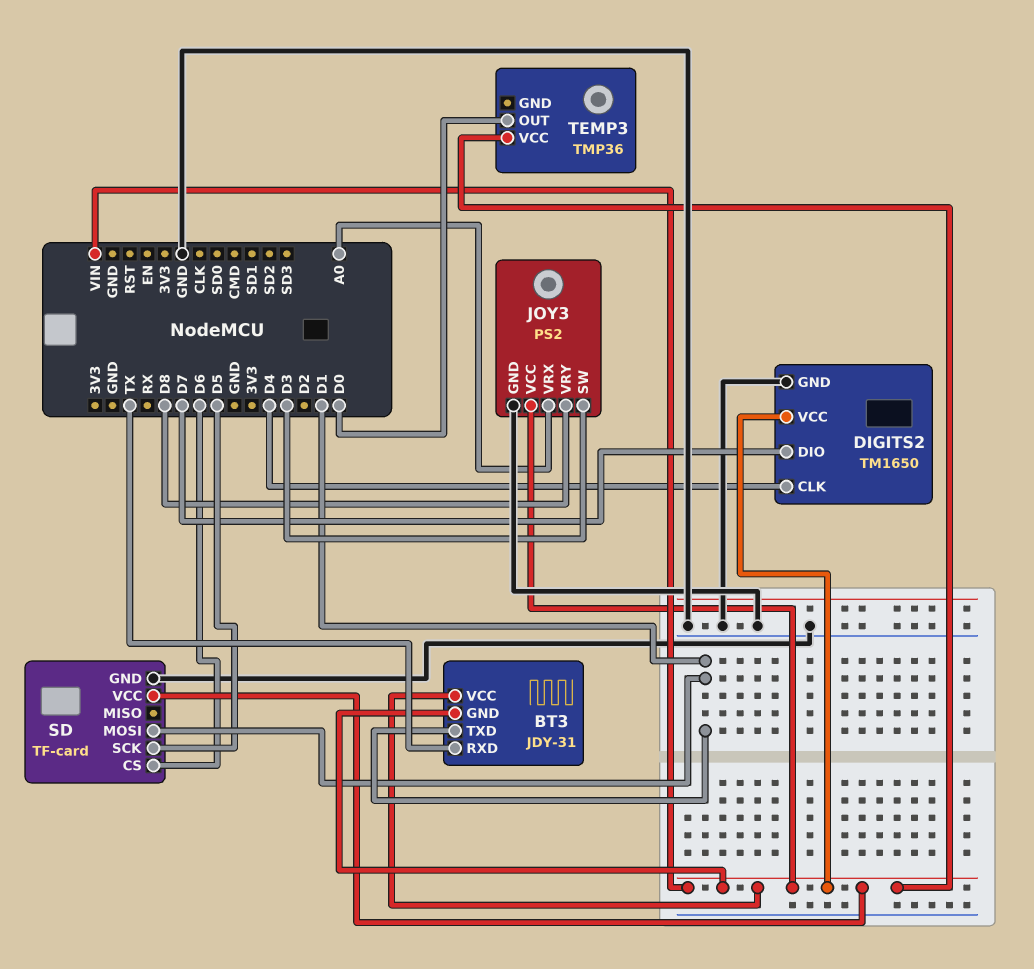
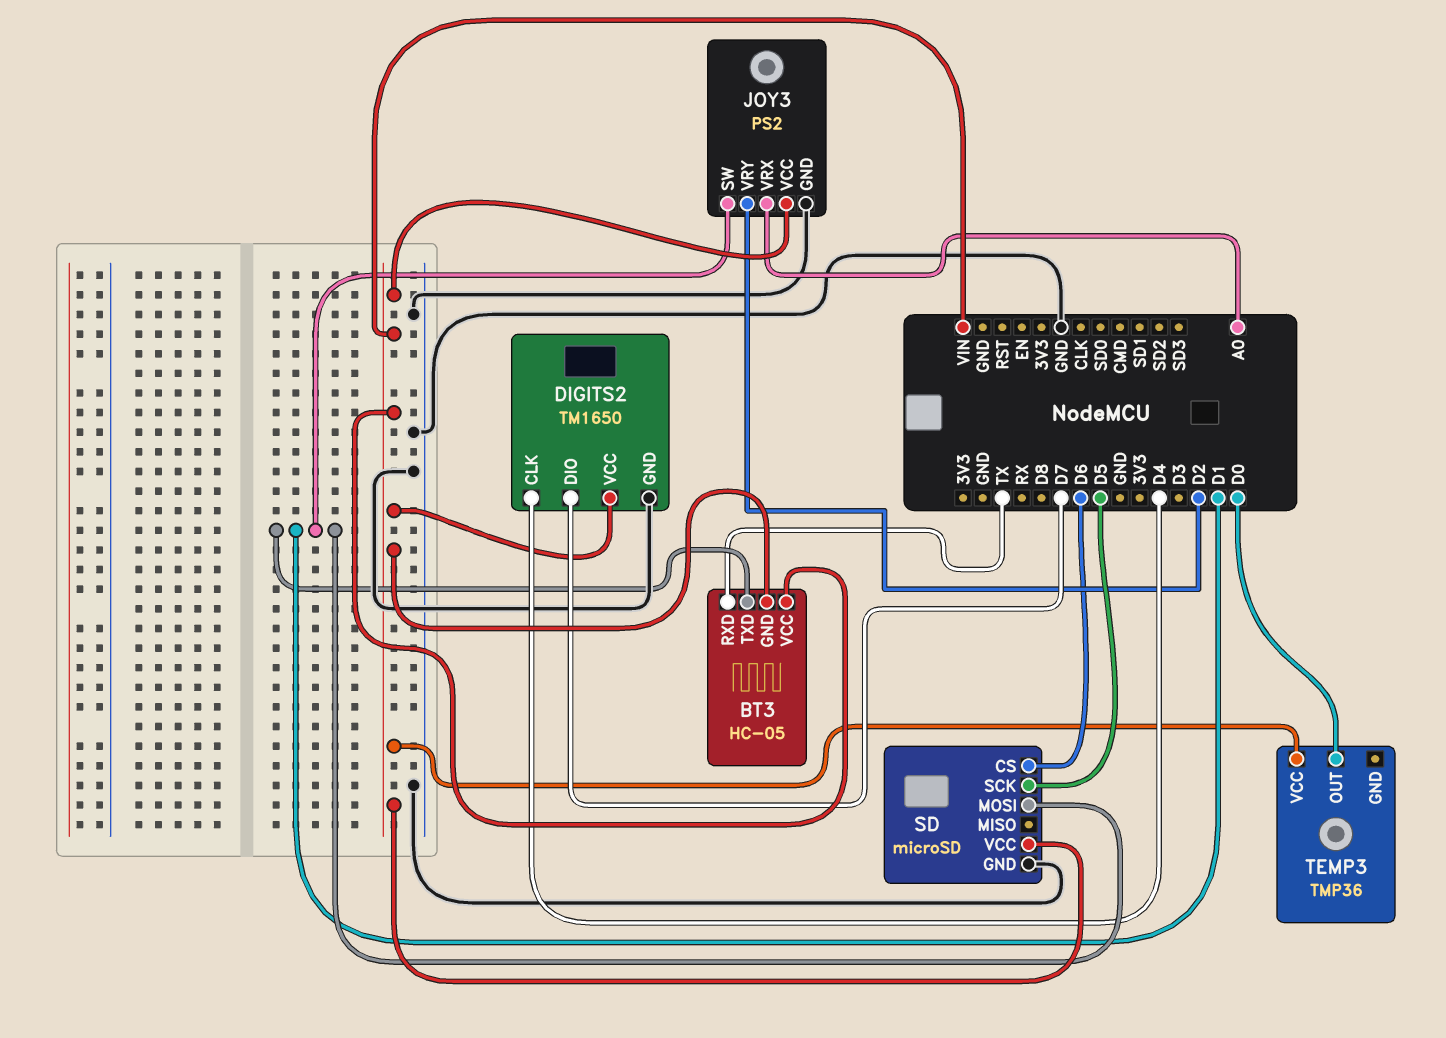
BT3: JDY-31 -> HC-05
JOY3 pin SW: D3 -> D1
JOY3 pin VRY: D8 -> D2
SD: TF-card -> microSD

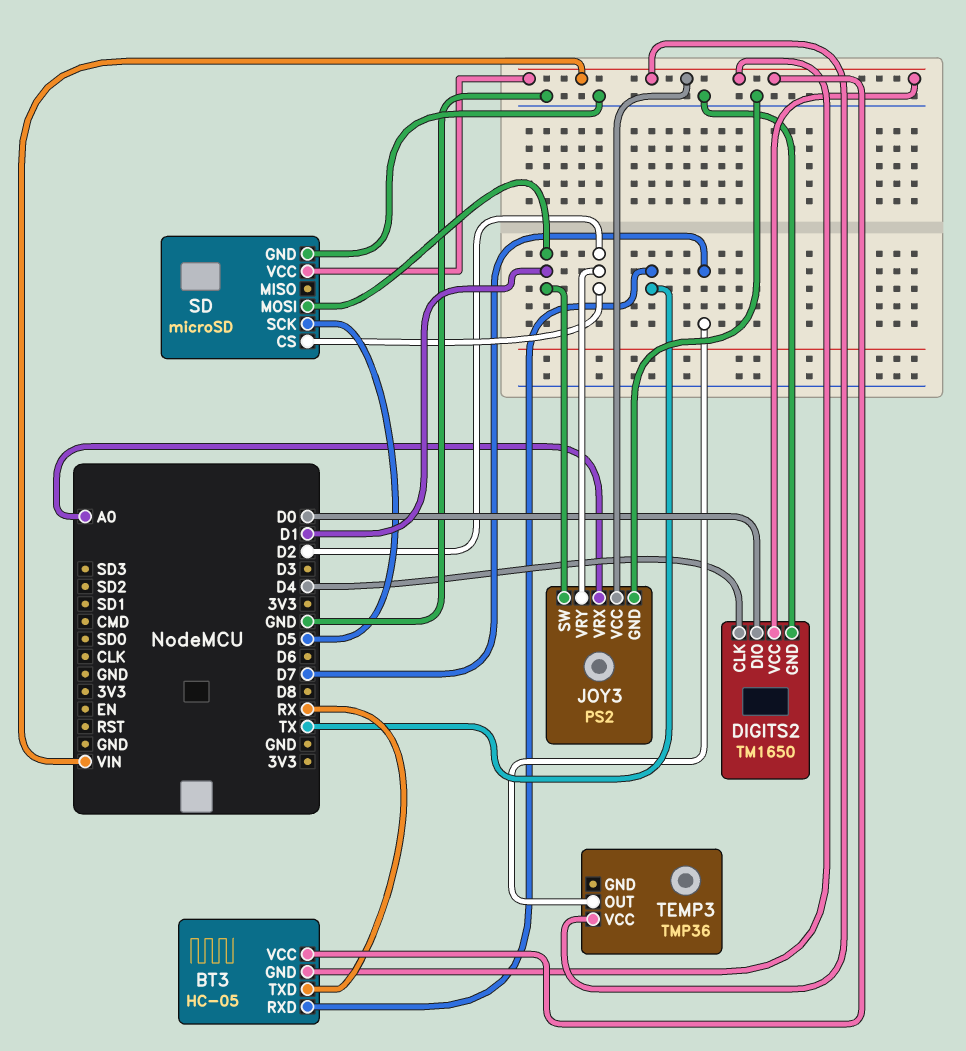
BT3 pin TXD: D1 -> RX
DIGITS2 pin DIO: D7 -> D0
SD pin CS: D6 -> D2
TEMP3 pin OUT: D0 -> D7

